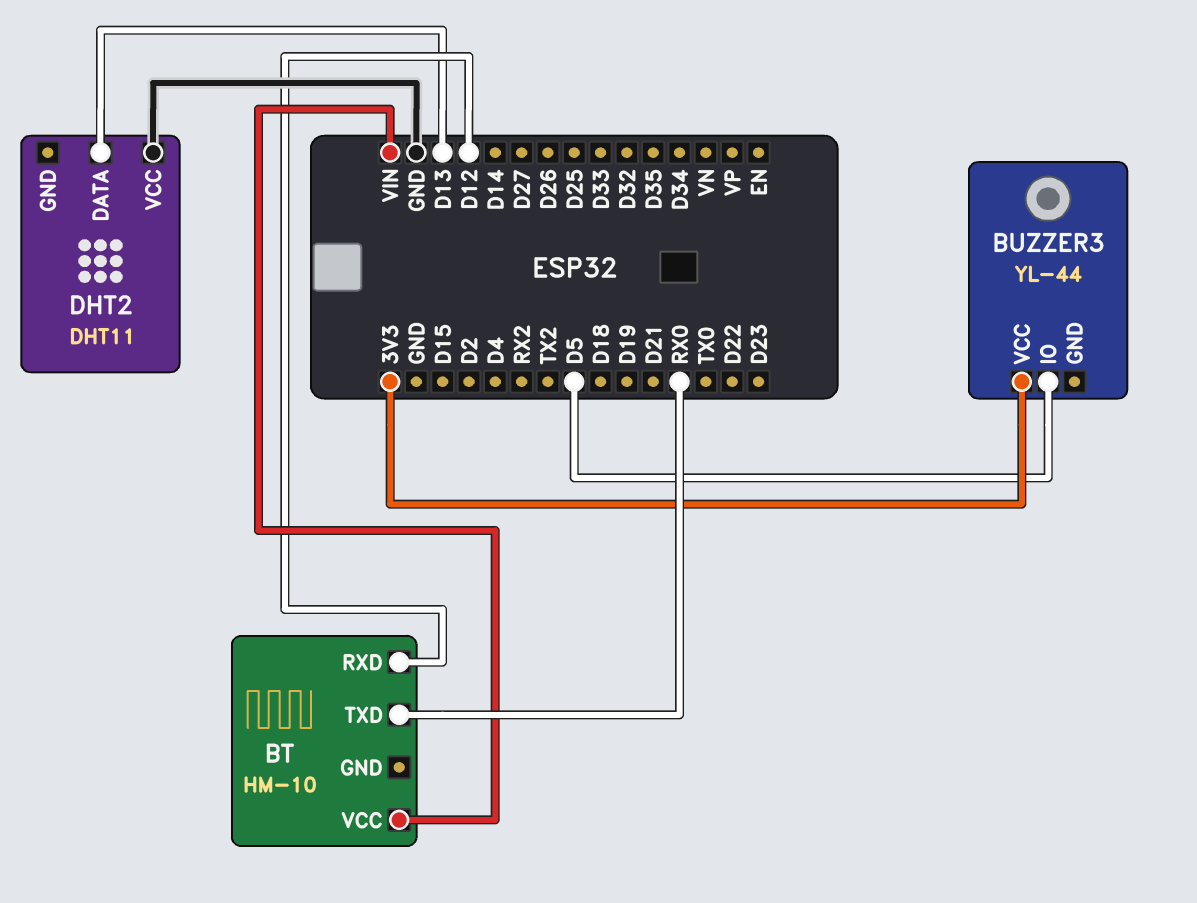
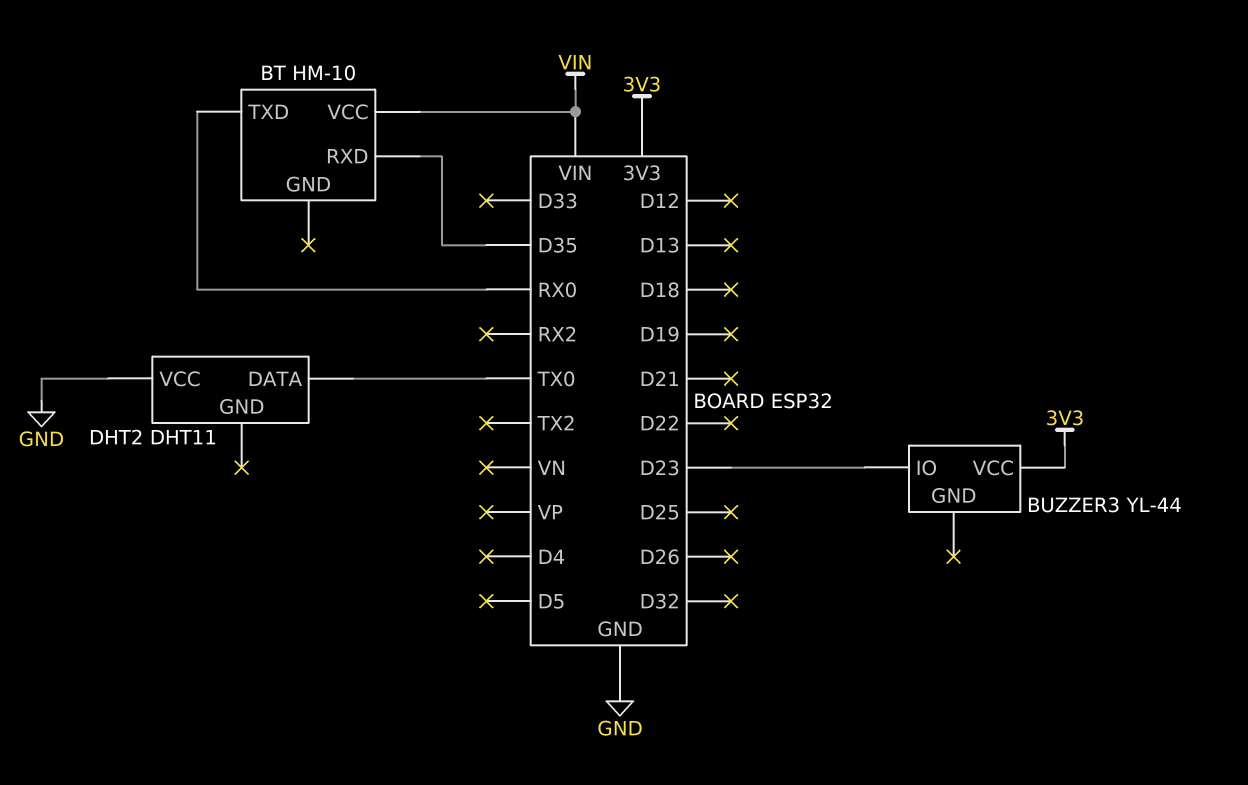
BT pin RXD: D12 -> D35
BUZZER3 pin IO: D5 -> D23
DHT2 pin DATA: D13 -> TX0

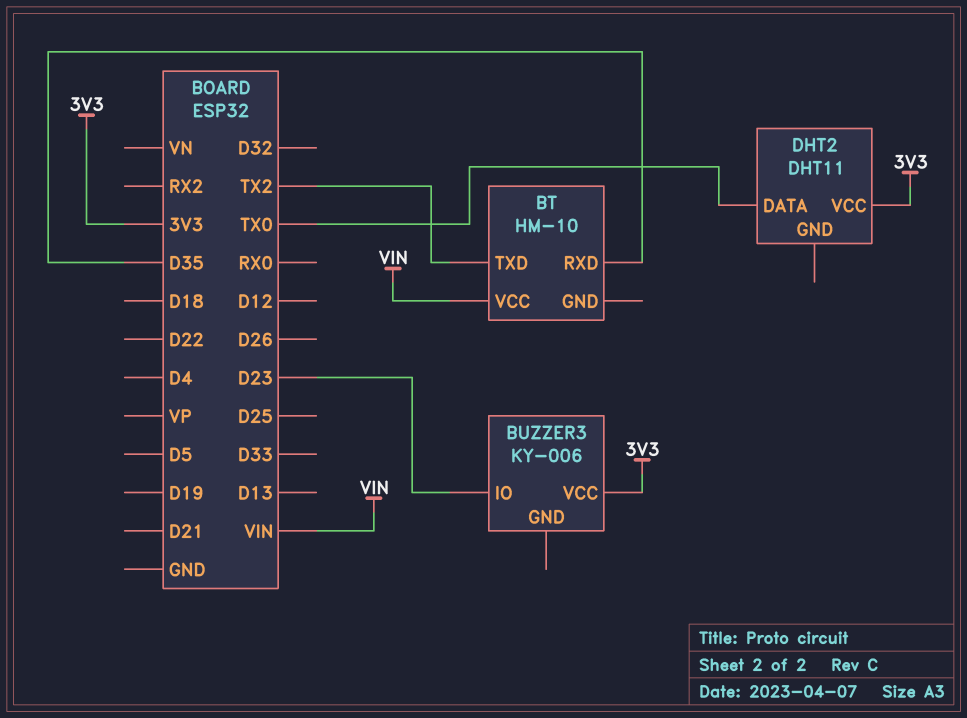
BT pin TXD: RX0 -> TX2
BUZZER3: YL-44 -> KY-006
DHT2 pin VCC: GND -> 3V3

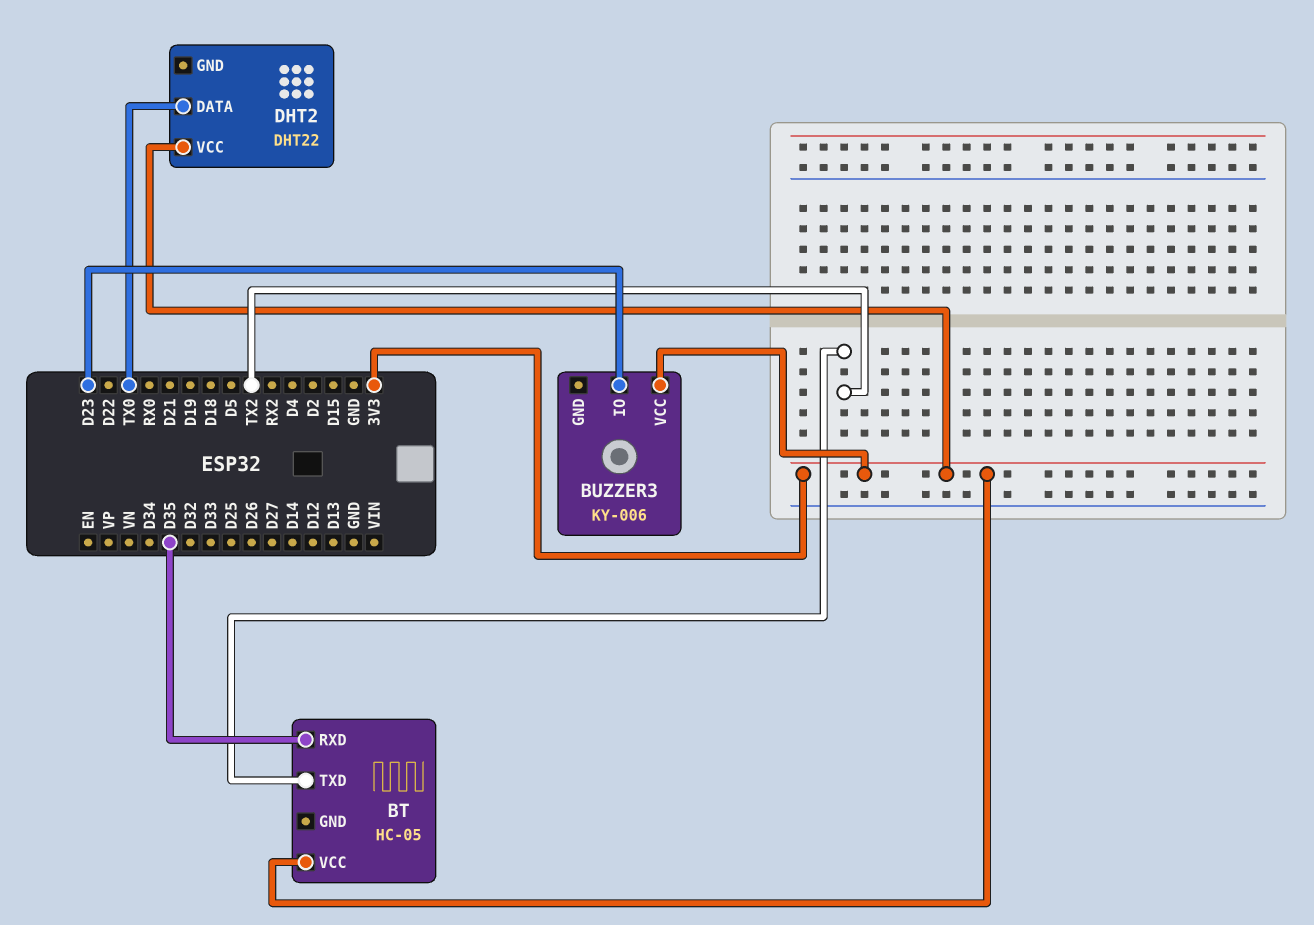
BT: HM-10 -> HC-05
BT pin VCC: VIN -> 3V3
DHT2: DHT11 -> DHT22

